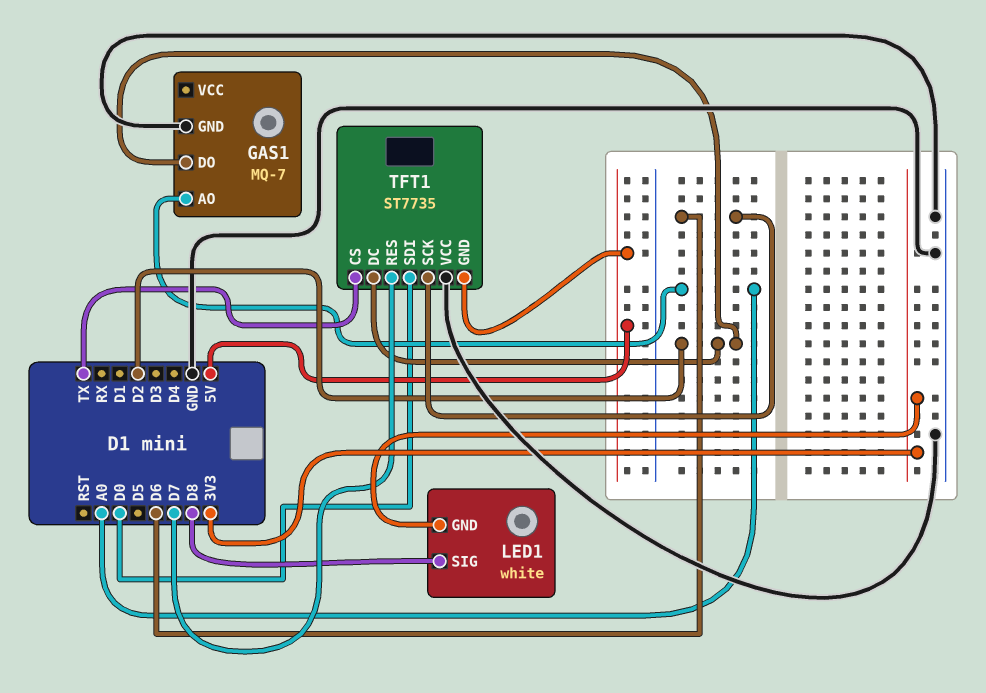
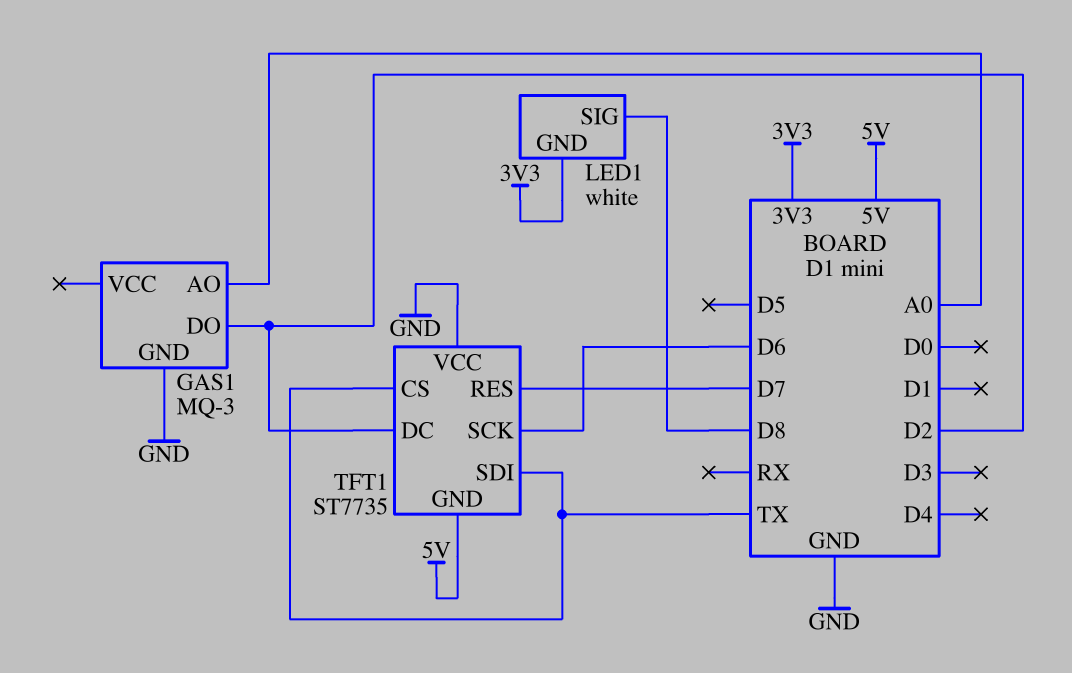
GAS1: MQ-7 -> MQ-3
TFT1 pin SDI: D0 -> TX

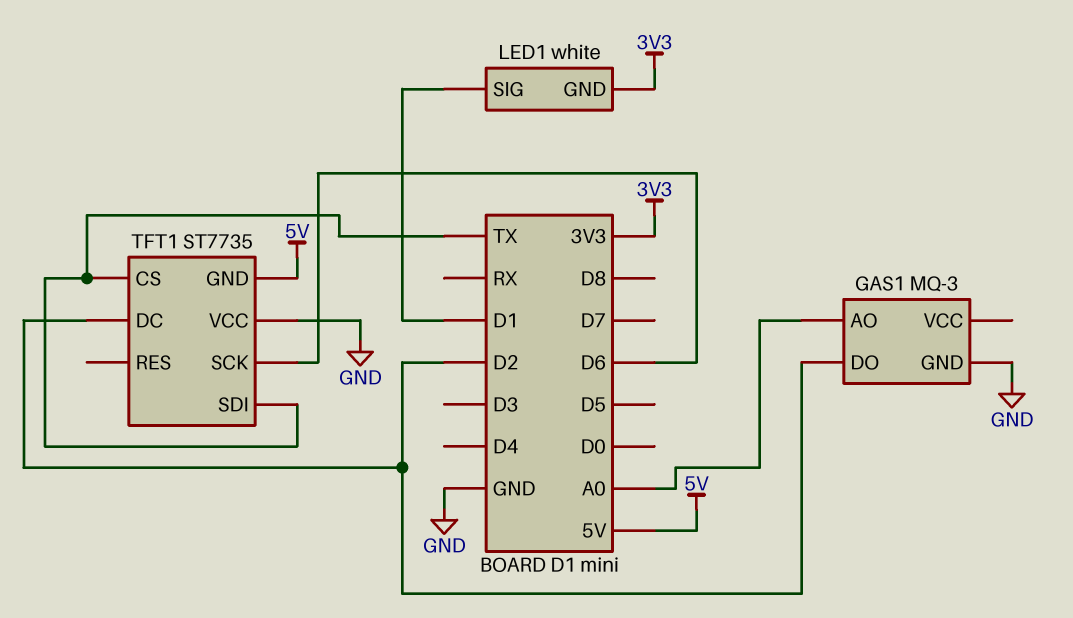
LED1 pin SIG: D8 -> D1
TFT1 pin RES: D7 -> none

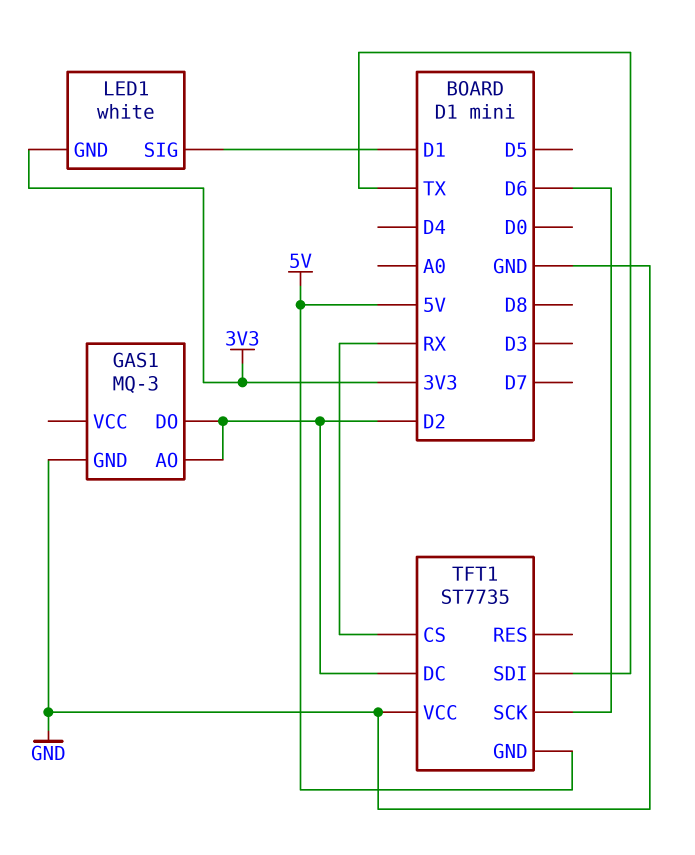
GAS1 pin AO: A0 -> D2
TFT1 pin CS: TX -> RX

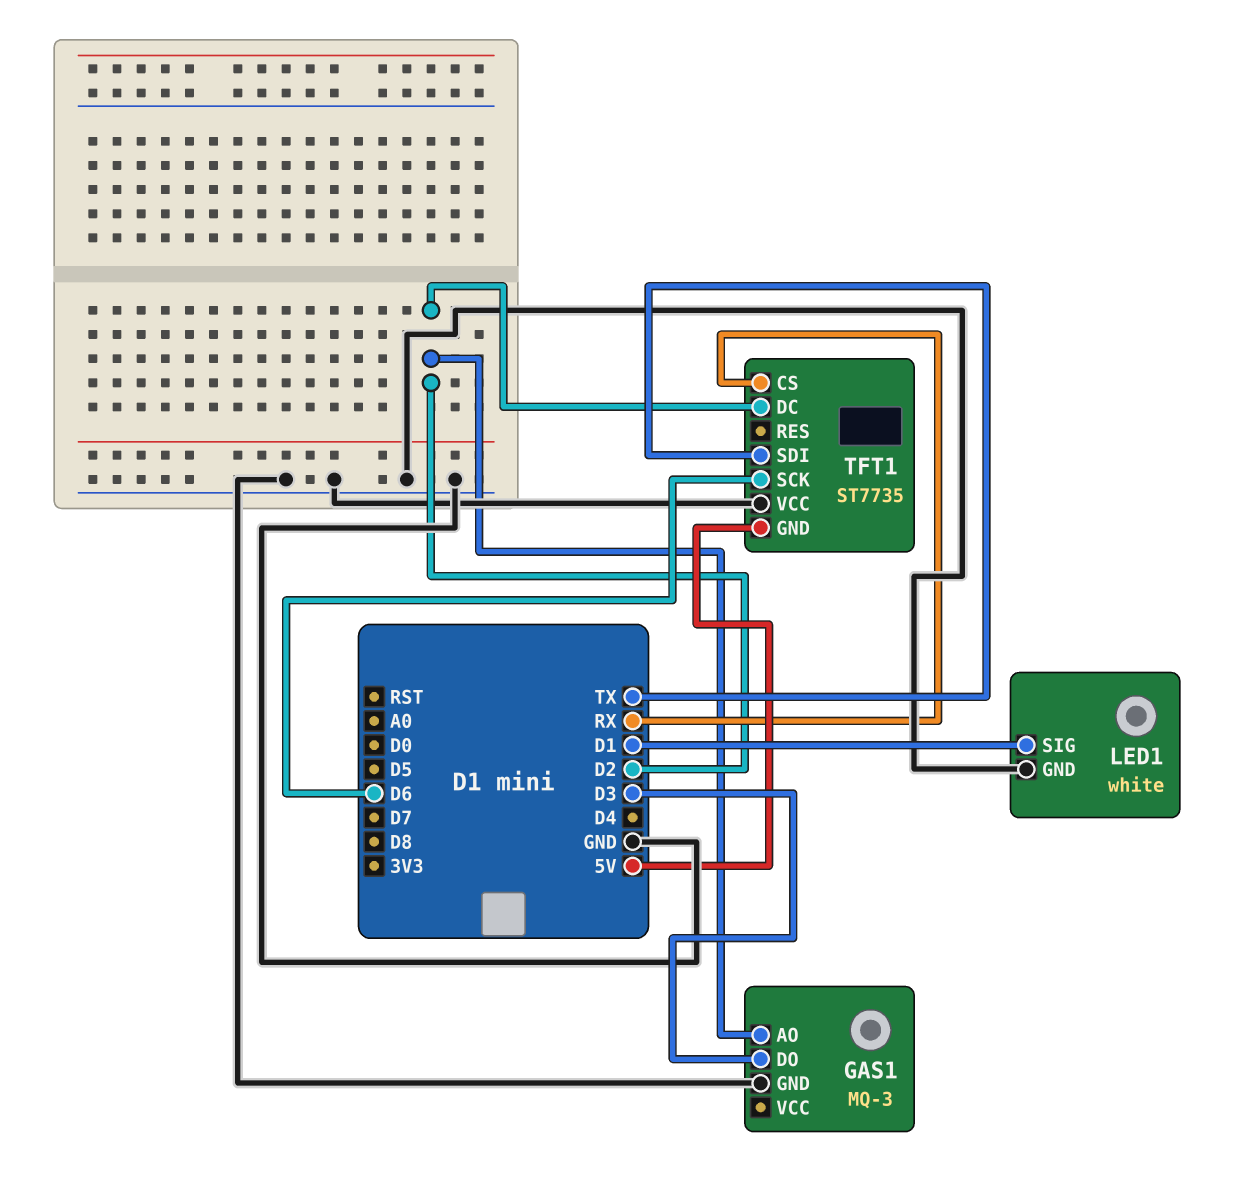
GAS1 pin DO: D2 -> D3
LED1 pin GND: 3V3 -> GND

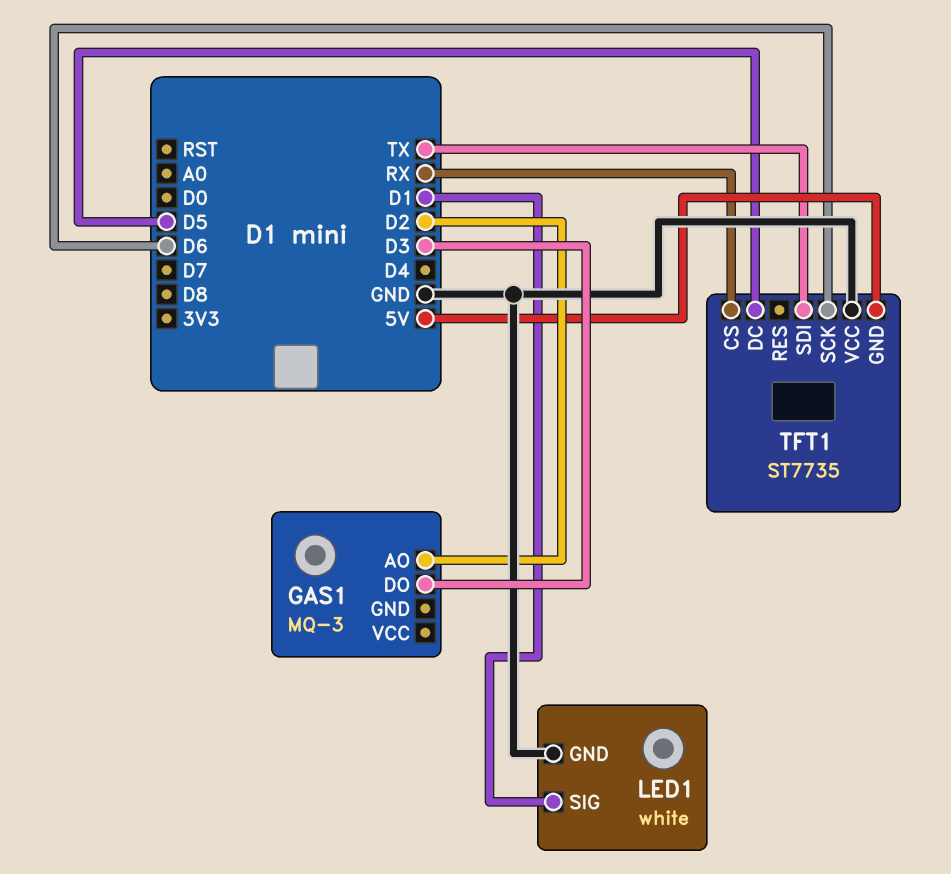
GAS1 pin GND: GND -> none
TFT1 pin DC: D2 -> D5

